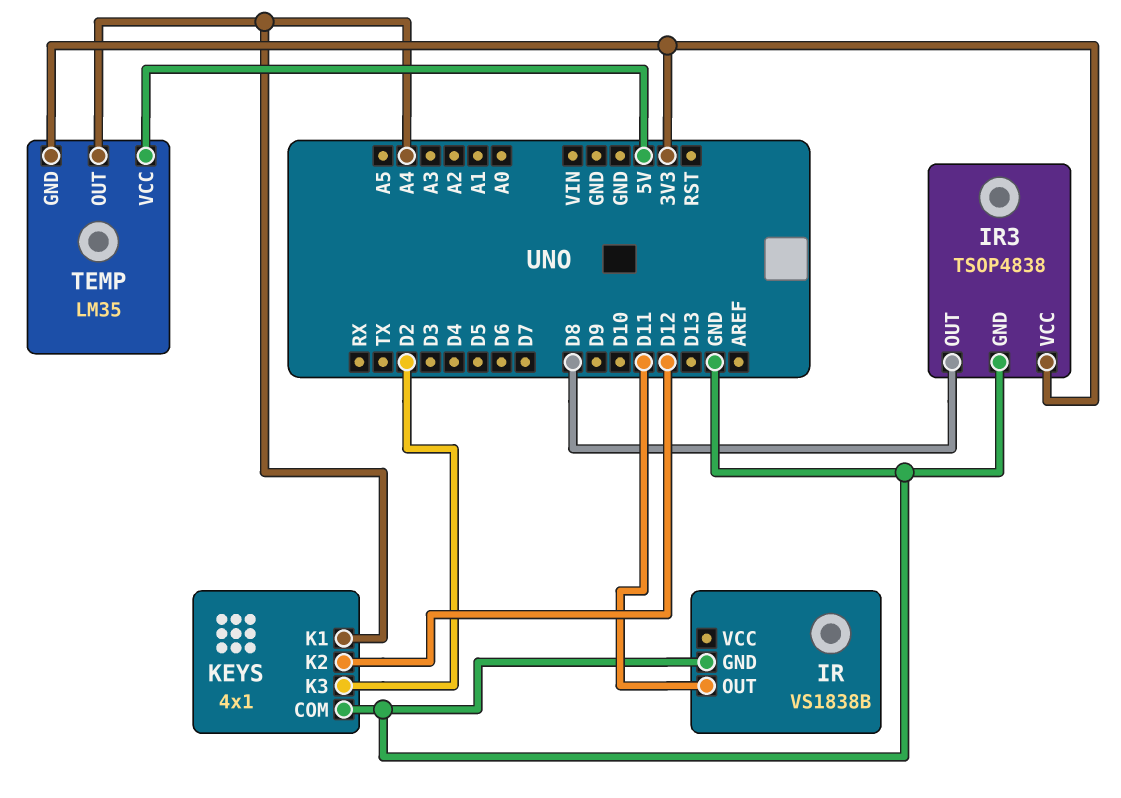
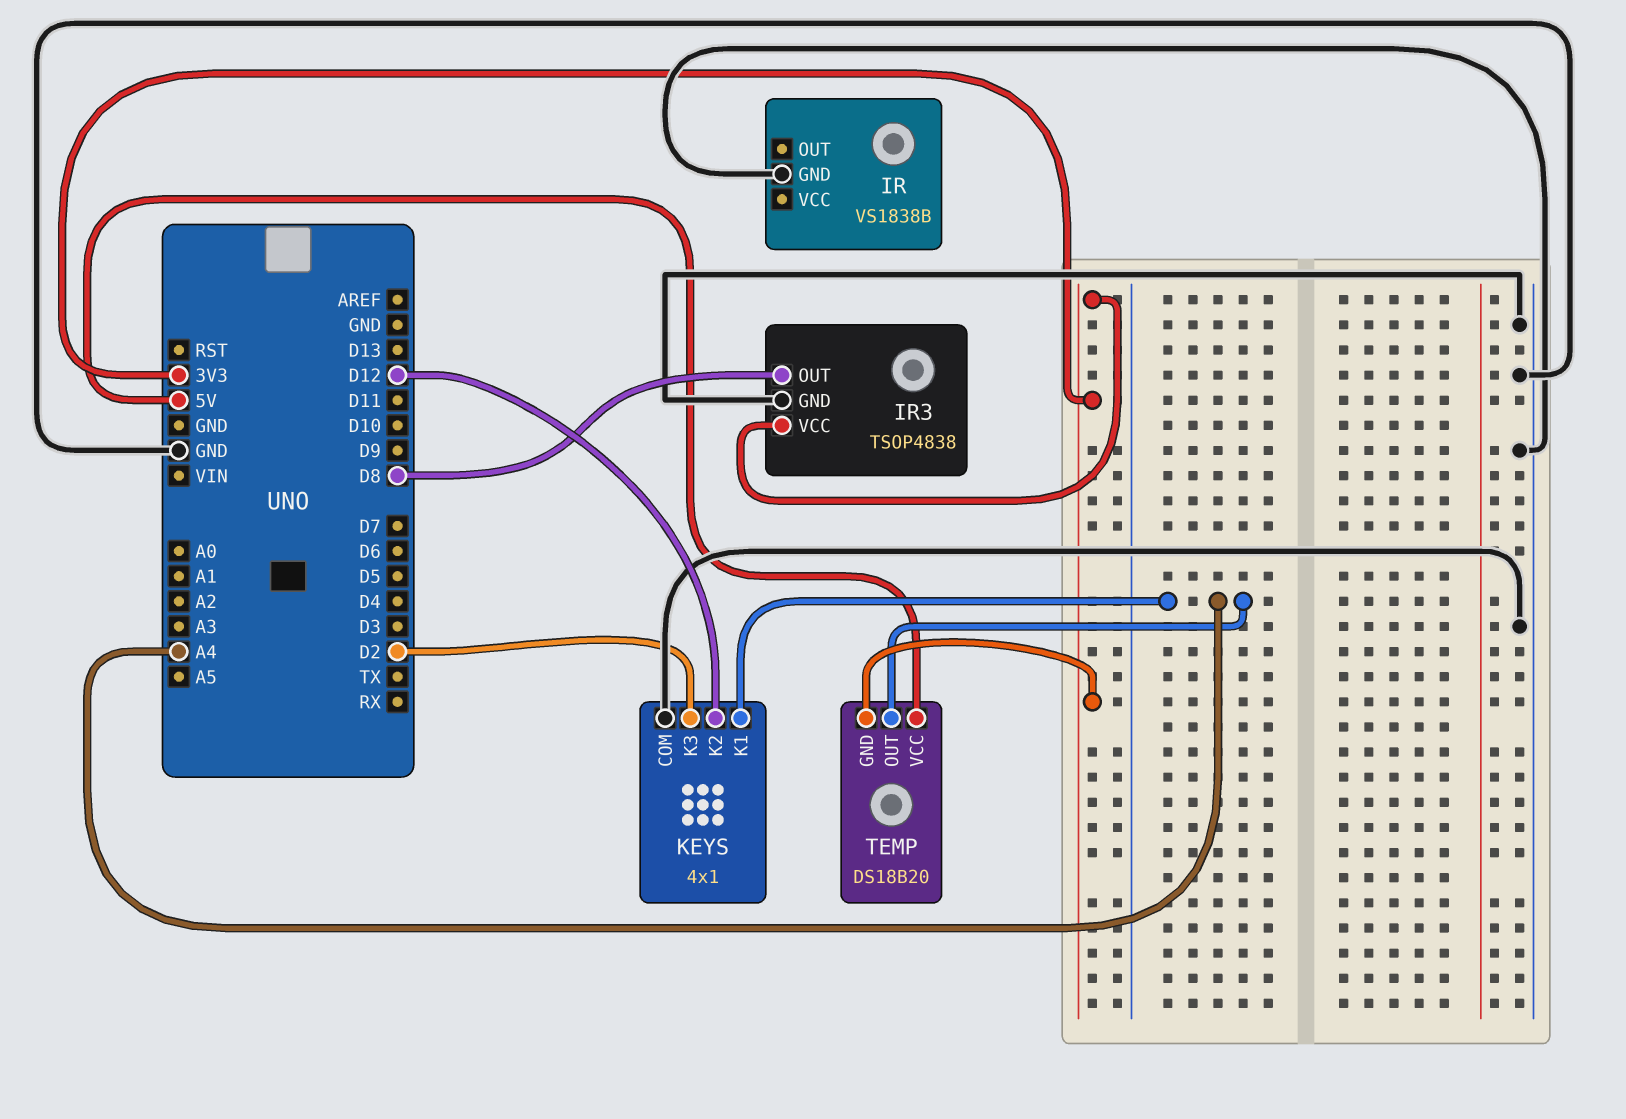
IR pin OUT: D11 -> none
TEMP: LM35 -> DS18B20

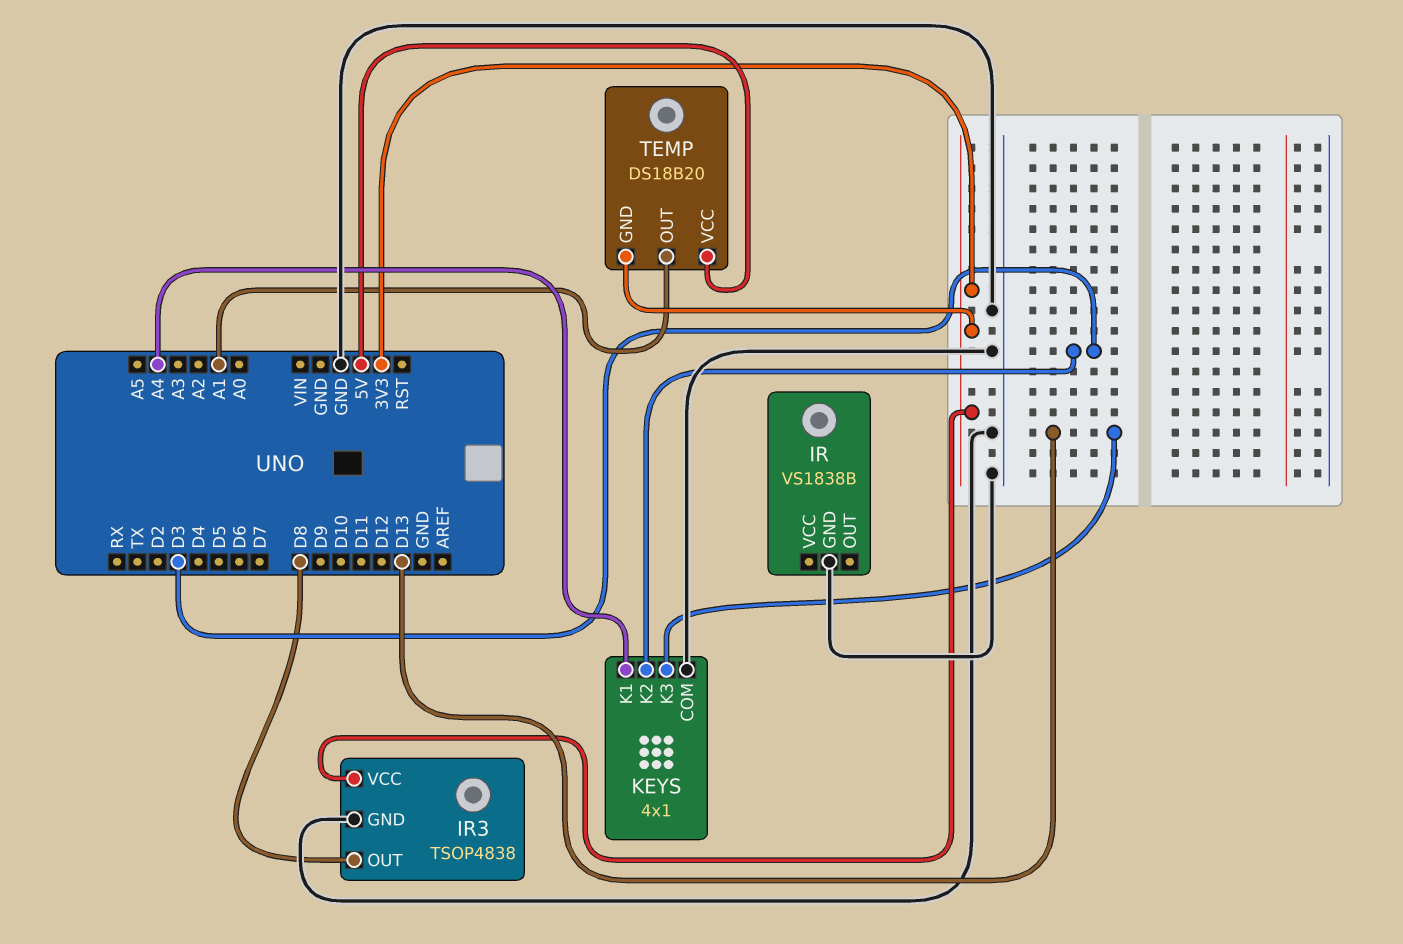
KEYS pin K2: D12 -> D3
KEYS pin K3: D2 -> D13
TEMP pin OUT: A4 -> A1

